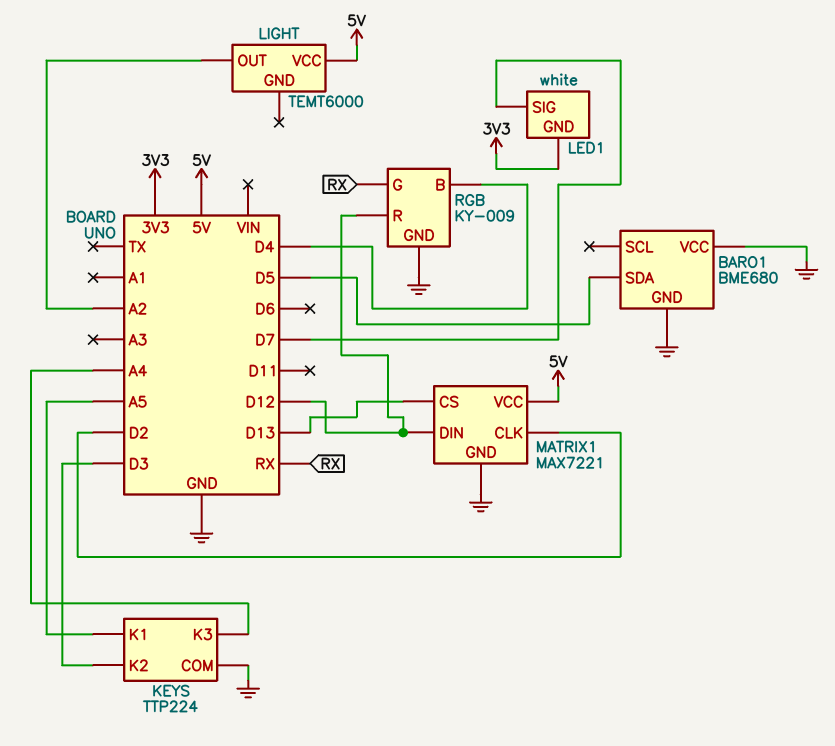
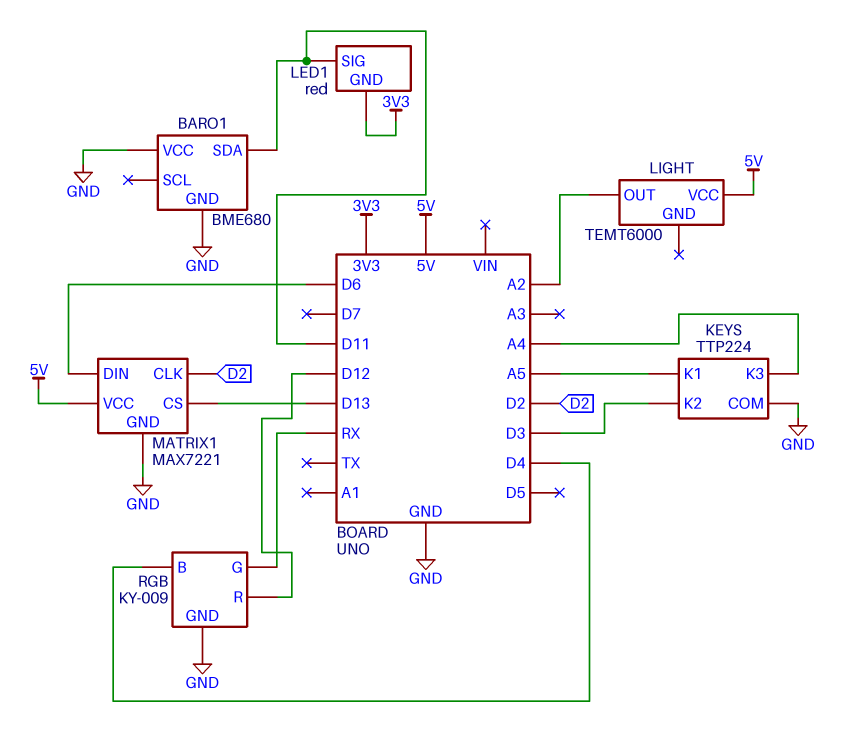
BARO1 pin SDA: D5 -> D11
LED1: white -> red
LED1 pin SIG: D7 -> D11
MATRIX1 pin DIN: D12 -> D6

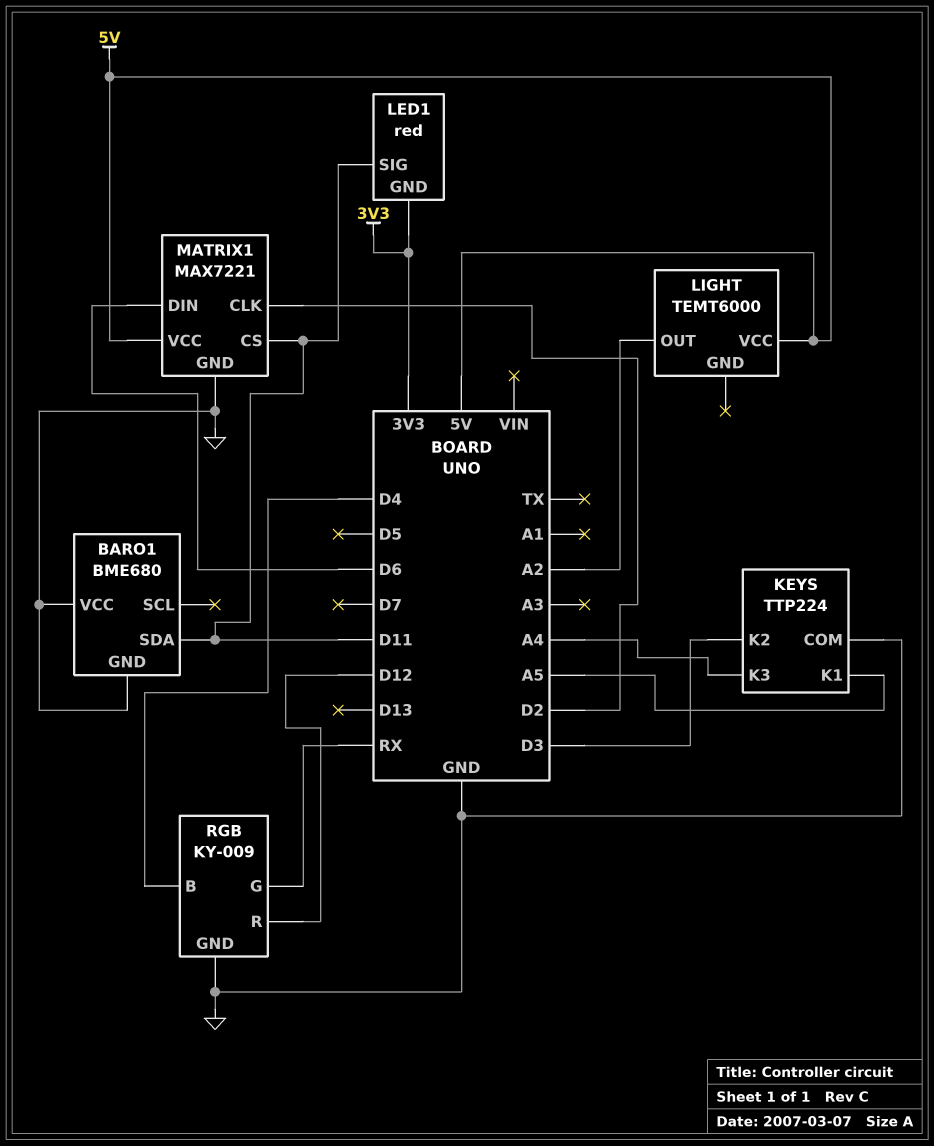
MATRIX1 pin CS: D13 -> D11

